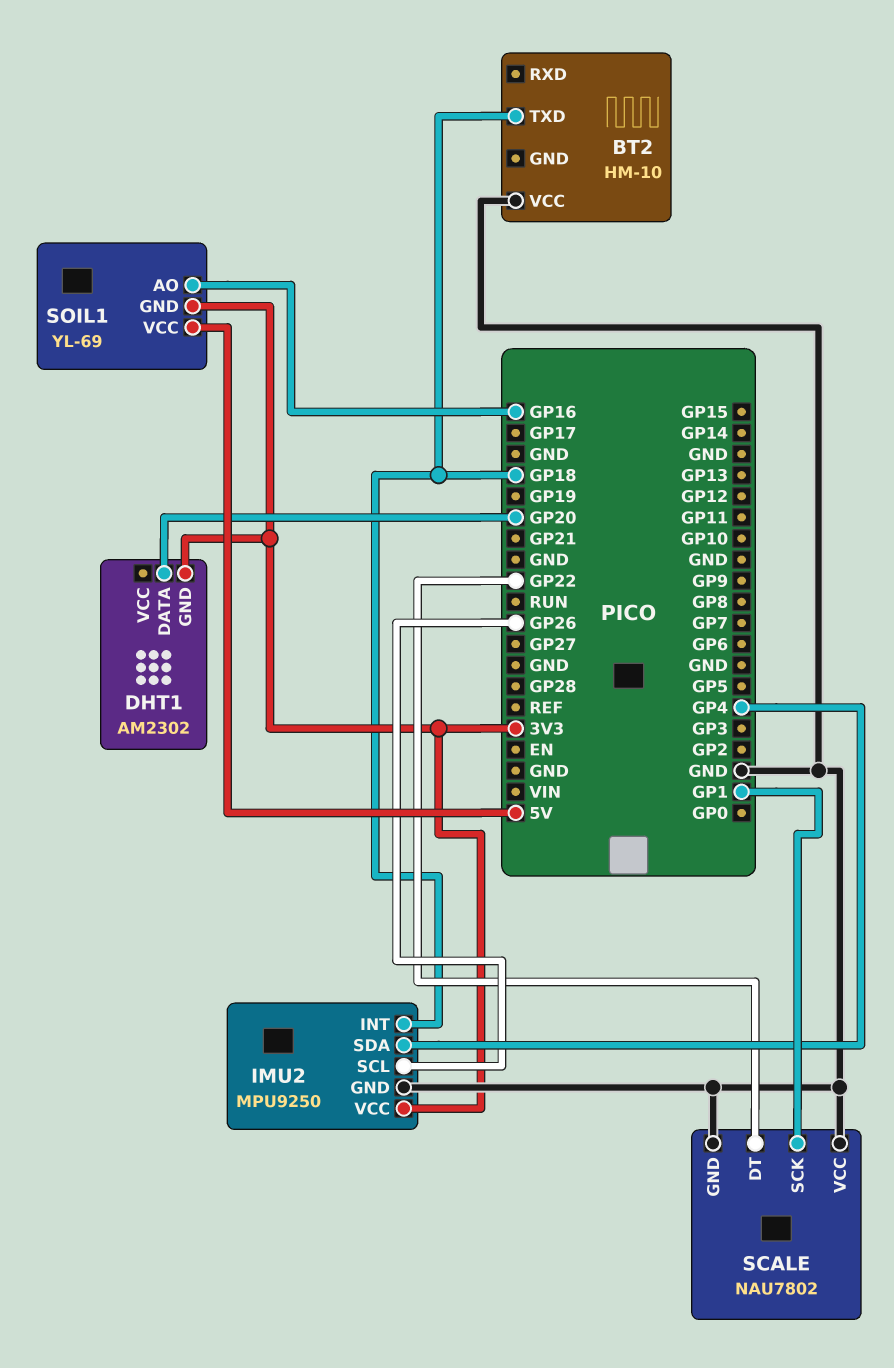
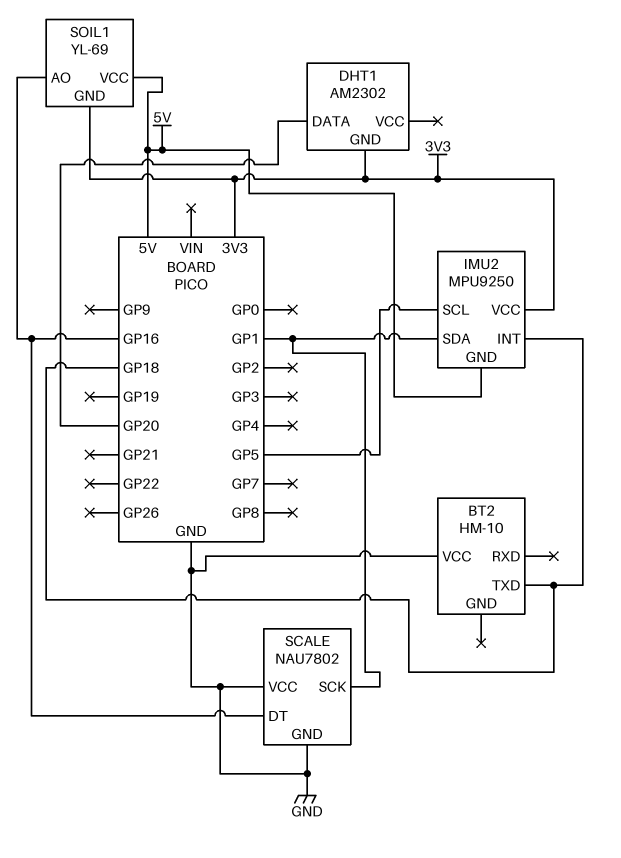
IMU2 pin GND: GND -> 5V
IMU2 pin SCL: GP26 -> GP5
IMU2 pin SDA: GP4 -> GP1
SCALE pin DT: GP22 -> GP16

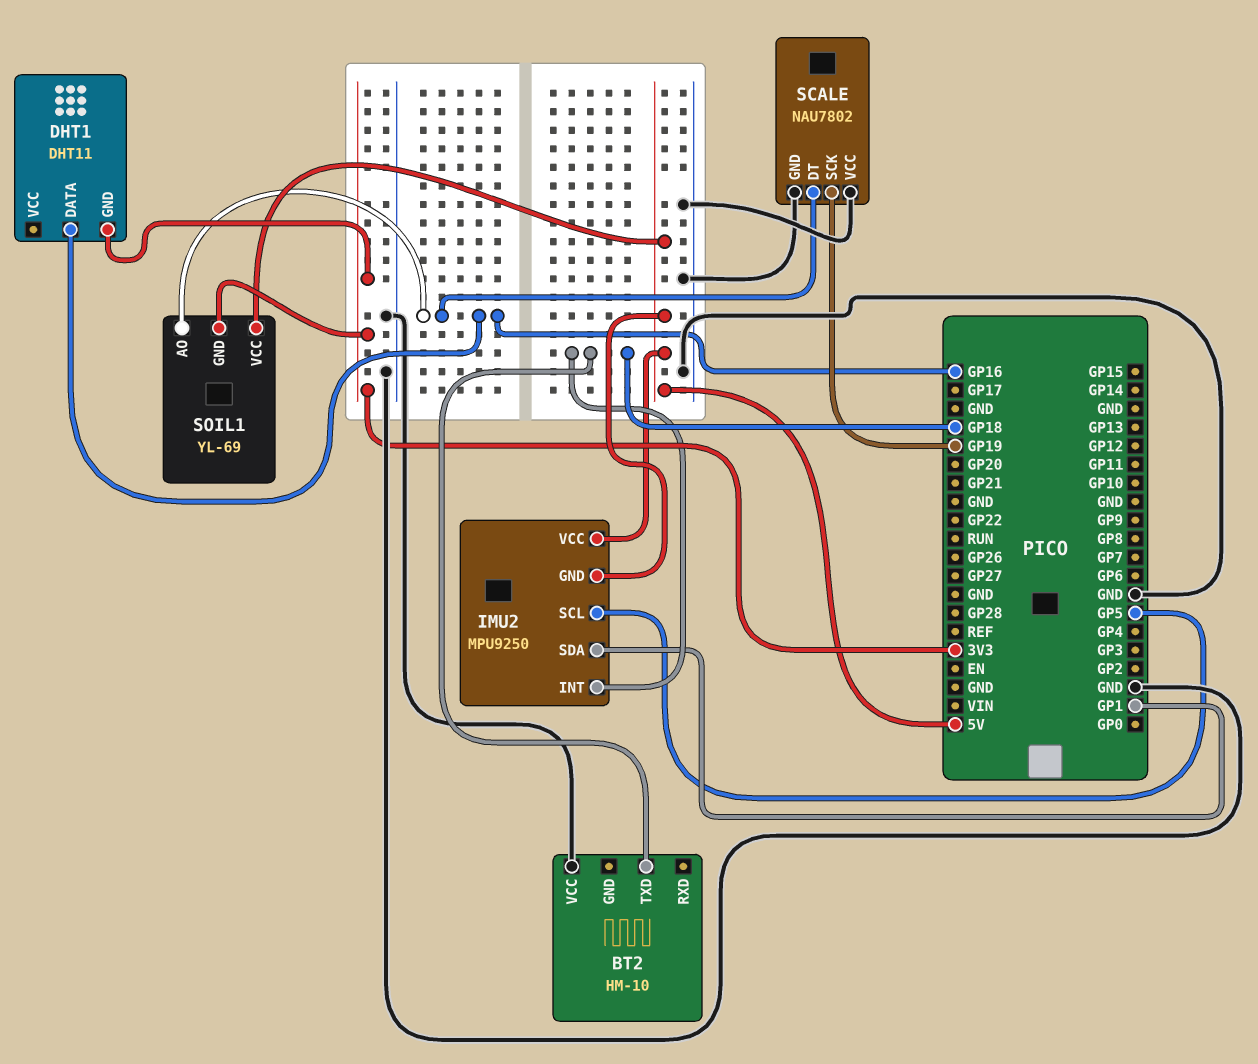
DHT1: AM2302 -> DHT11
DHT1 pin DATA: GP20 -> GP16
IMU2 pin VCC: 3V3 -> 5V
SCALE pin SCK: GP1 -> GP19

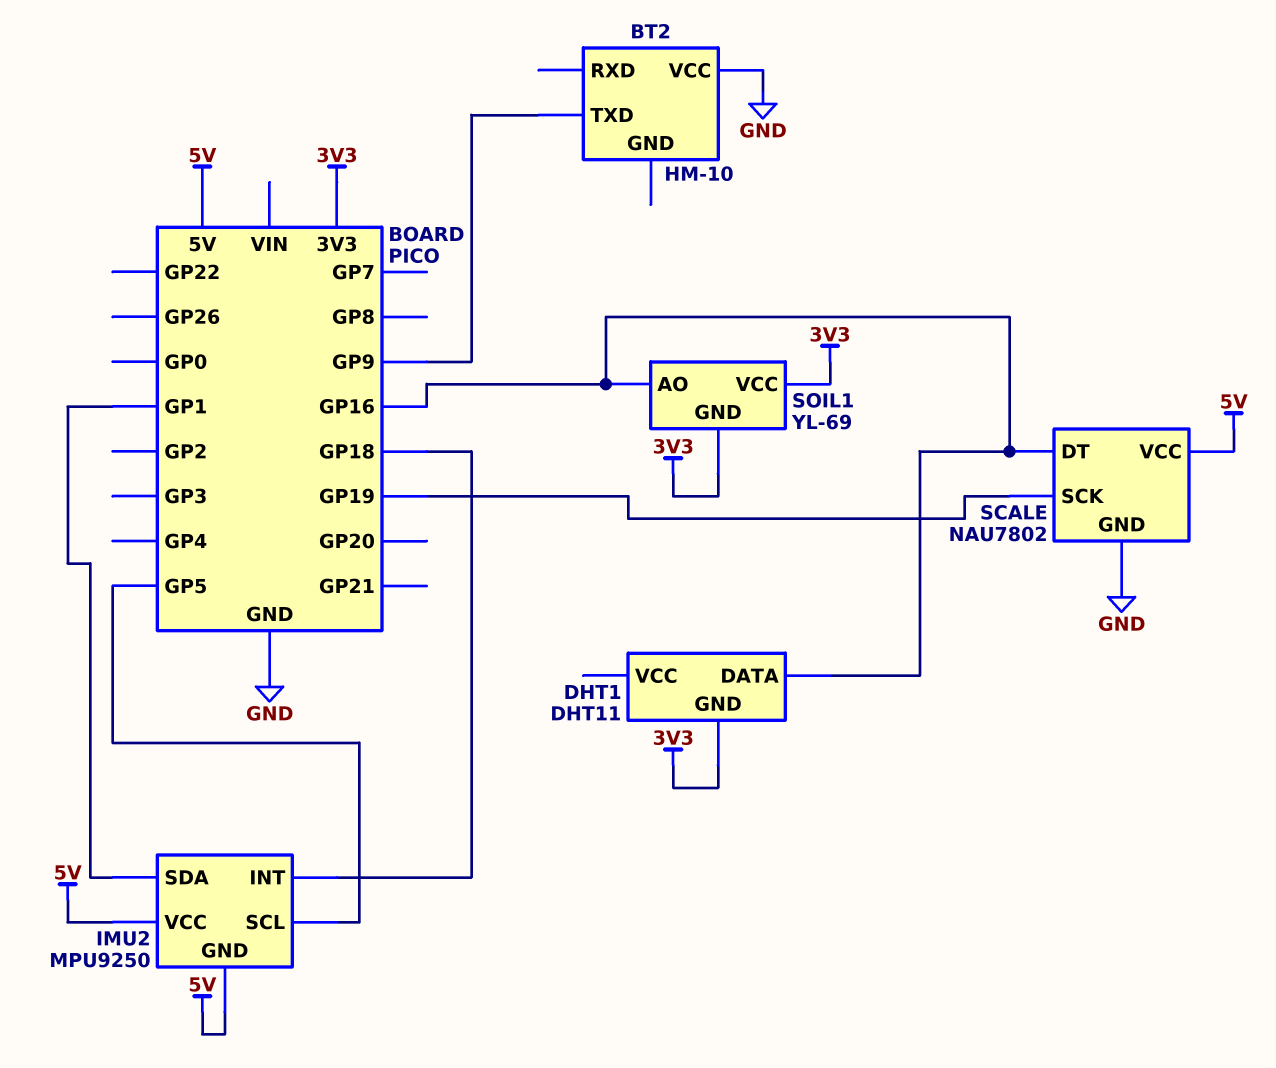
BT2 pin TXD: GP18 -> GP9
SCALE pin VCC: GND -> 5V
SOIL1 pin VCC: 5V -> 3V3

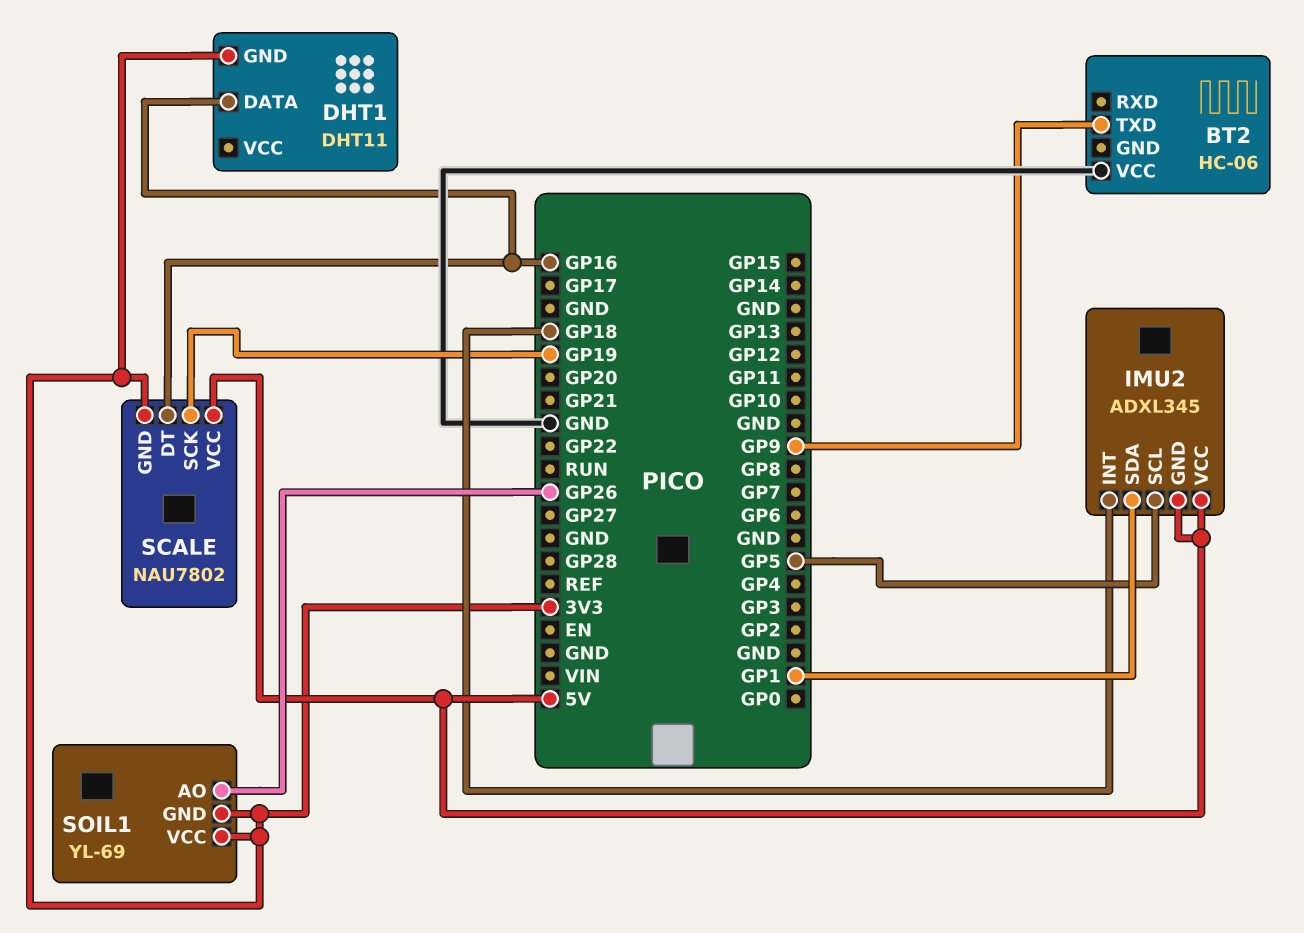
BT2: HM-10 -> HC-06
IMU2: MPU9250 -> ADXL345
SCALE pin GND: GND -> 3V3
SOIL1 pin AO: GP16 -> GP26

